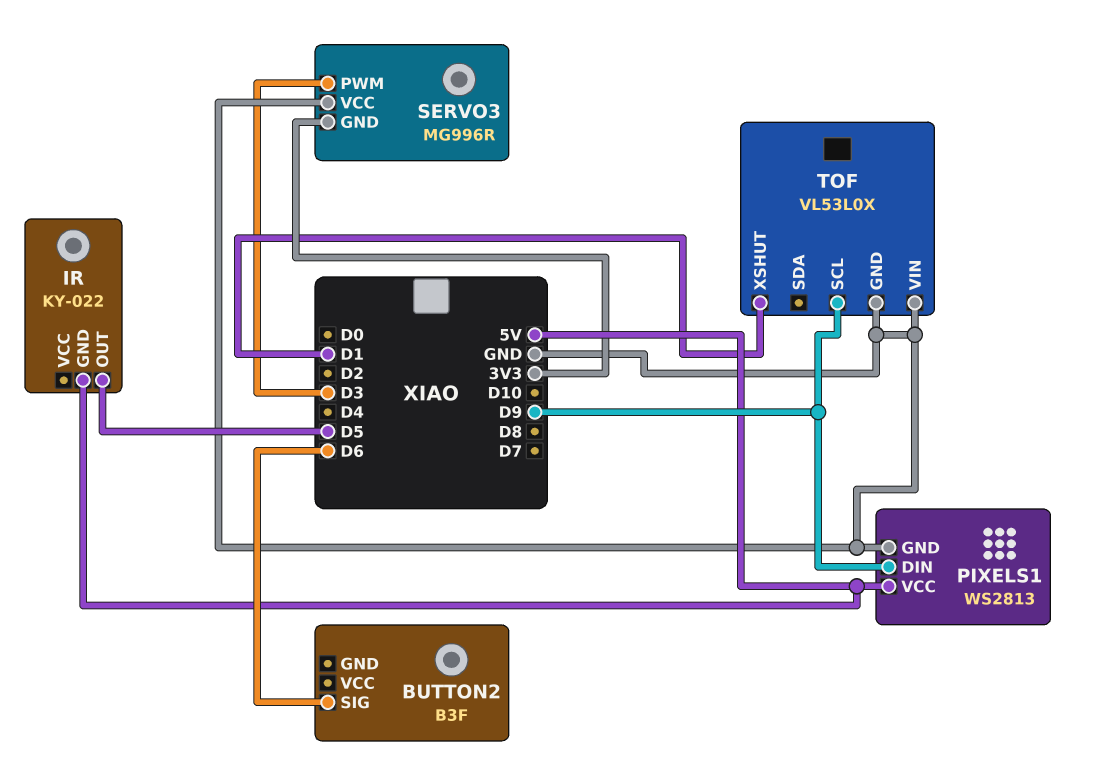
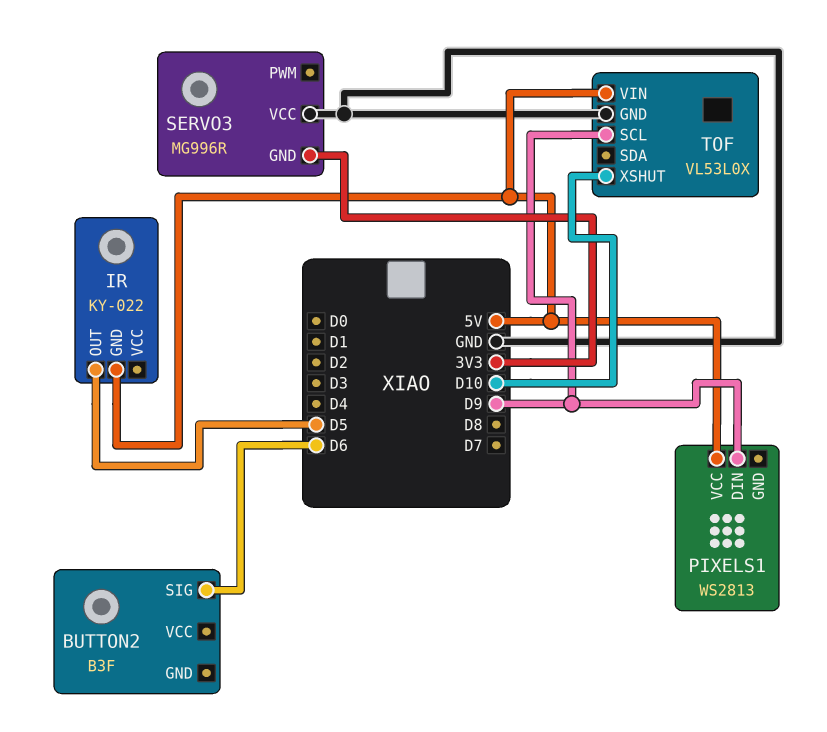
PIXELS1 pin GND: GND -> none
SERVO3 pin PWM: D3 -> none
TOF pin VIN: GND -> 5V
TOF pin XSHUT: D1 -> D10

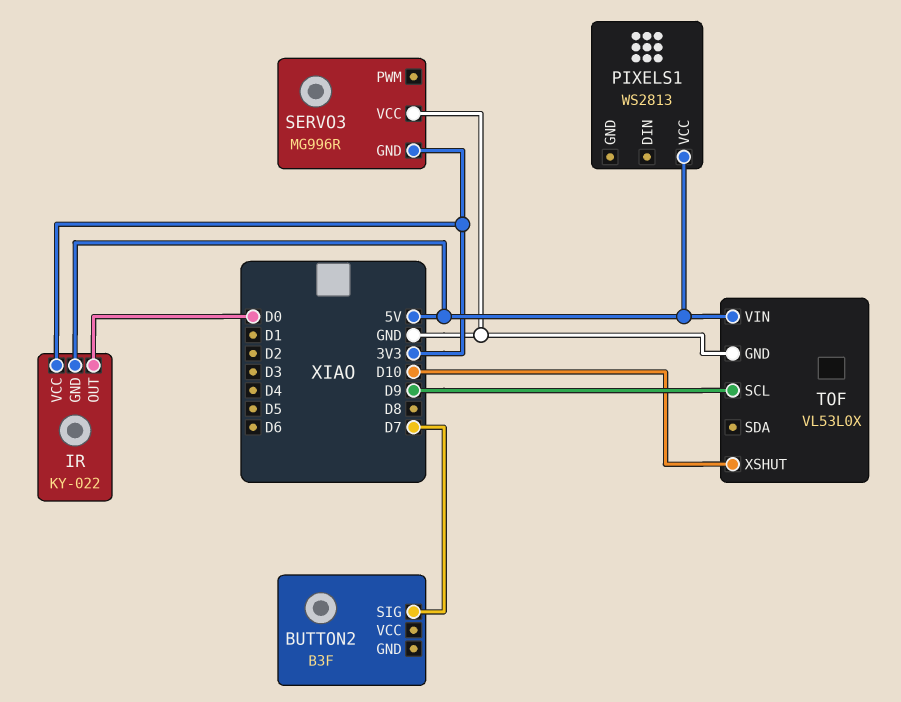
BUTTON2 pin SIG: D6 -> D7
IR pin OUT: D5 -> D0
IR pin VCC: none -> 3V3
PIXELS1 pin DIN: D9 -> none

